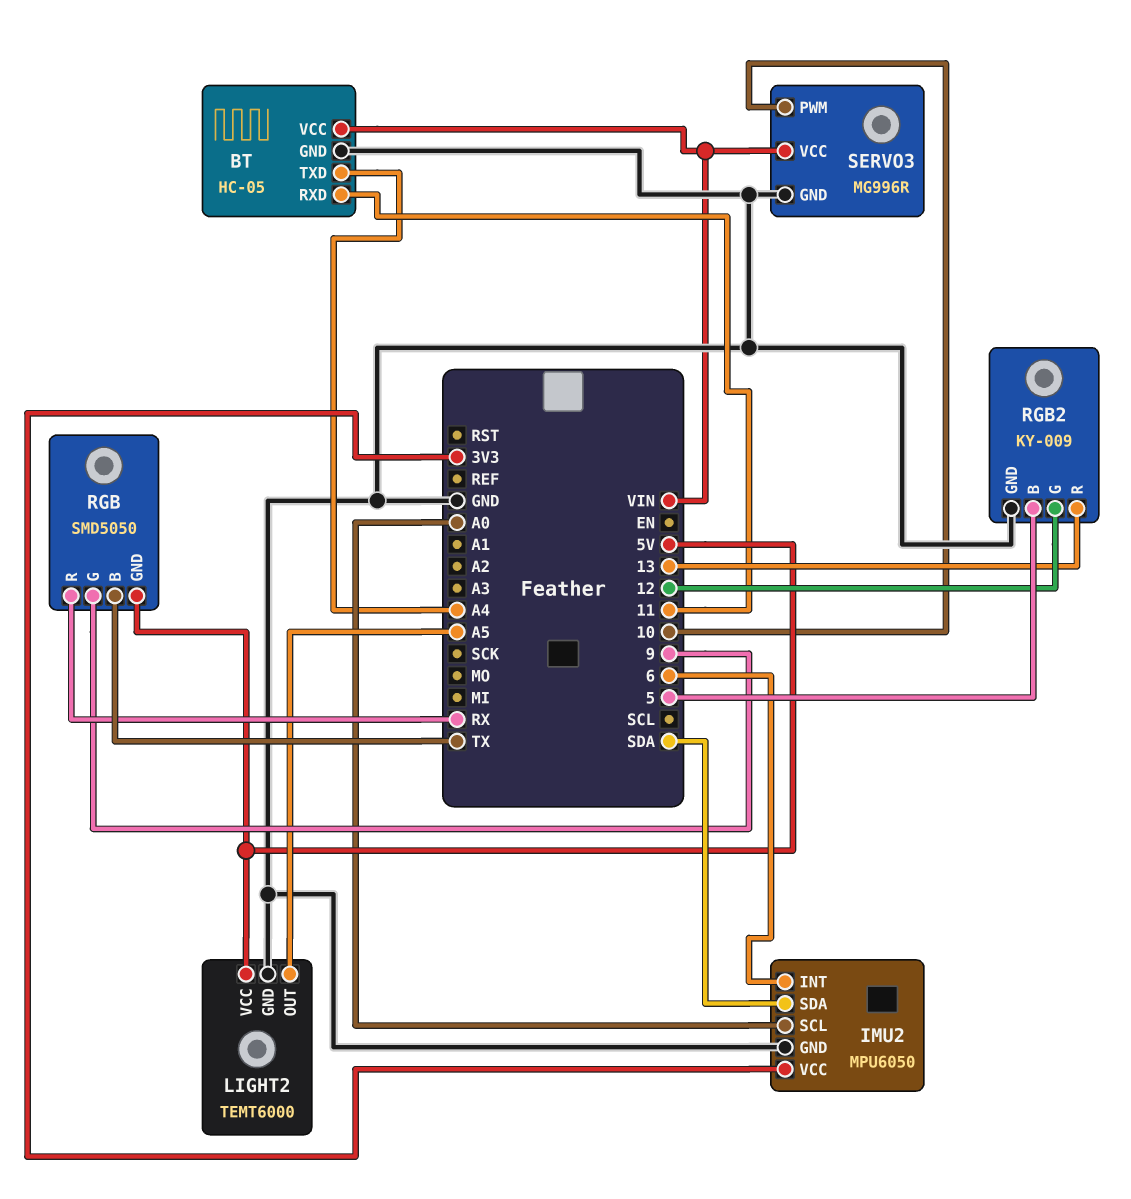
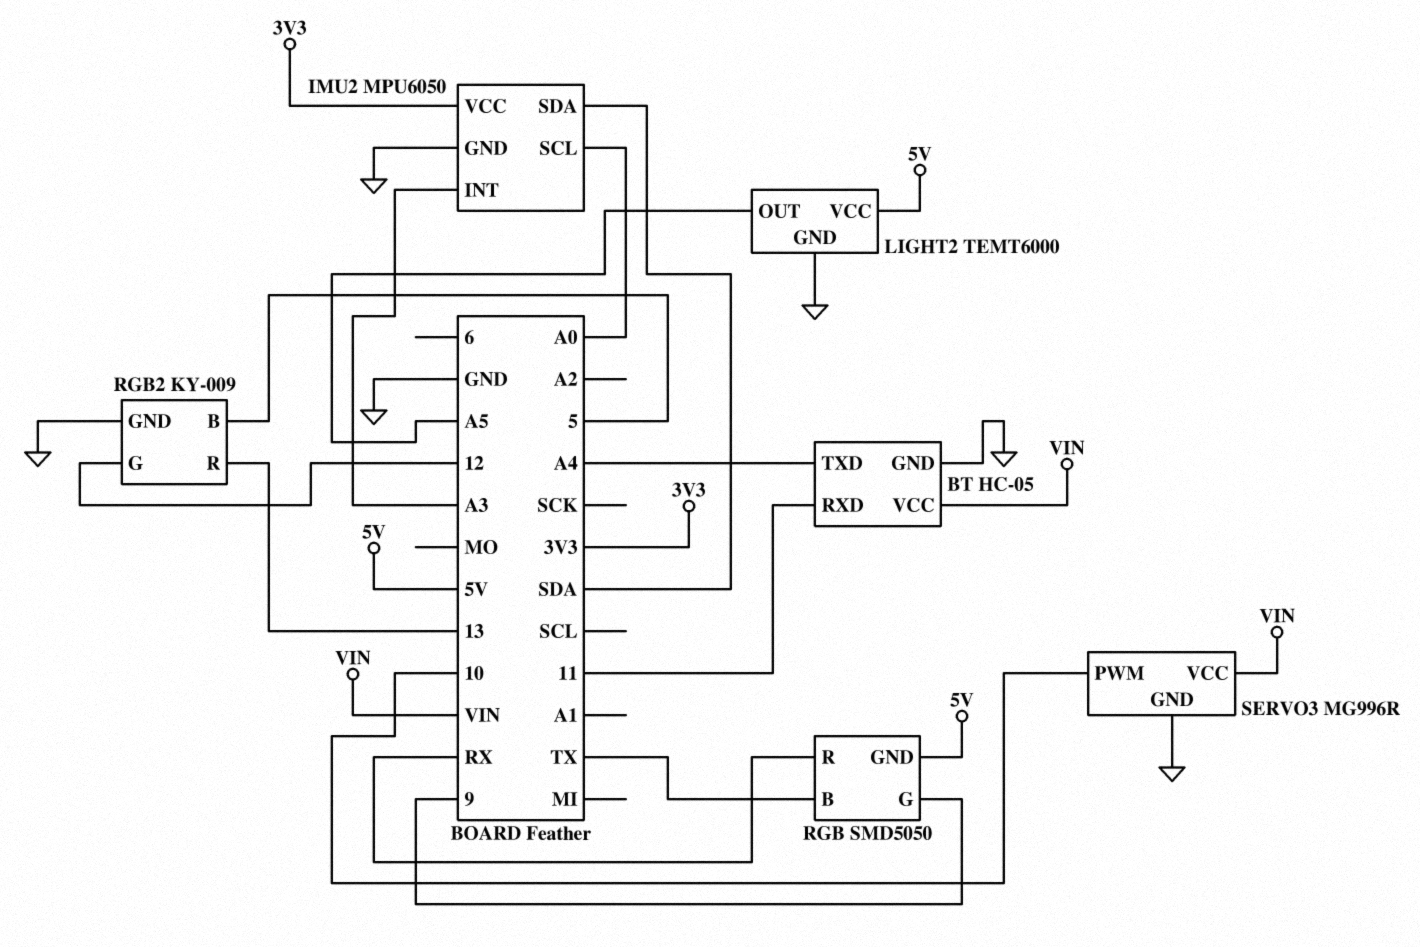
IMU2 pin INT: 6 -> A3

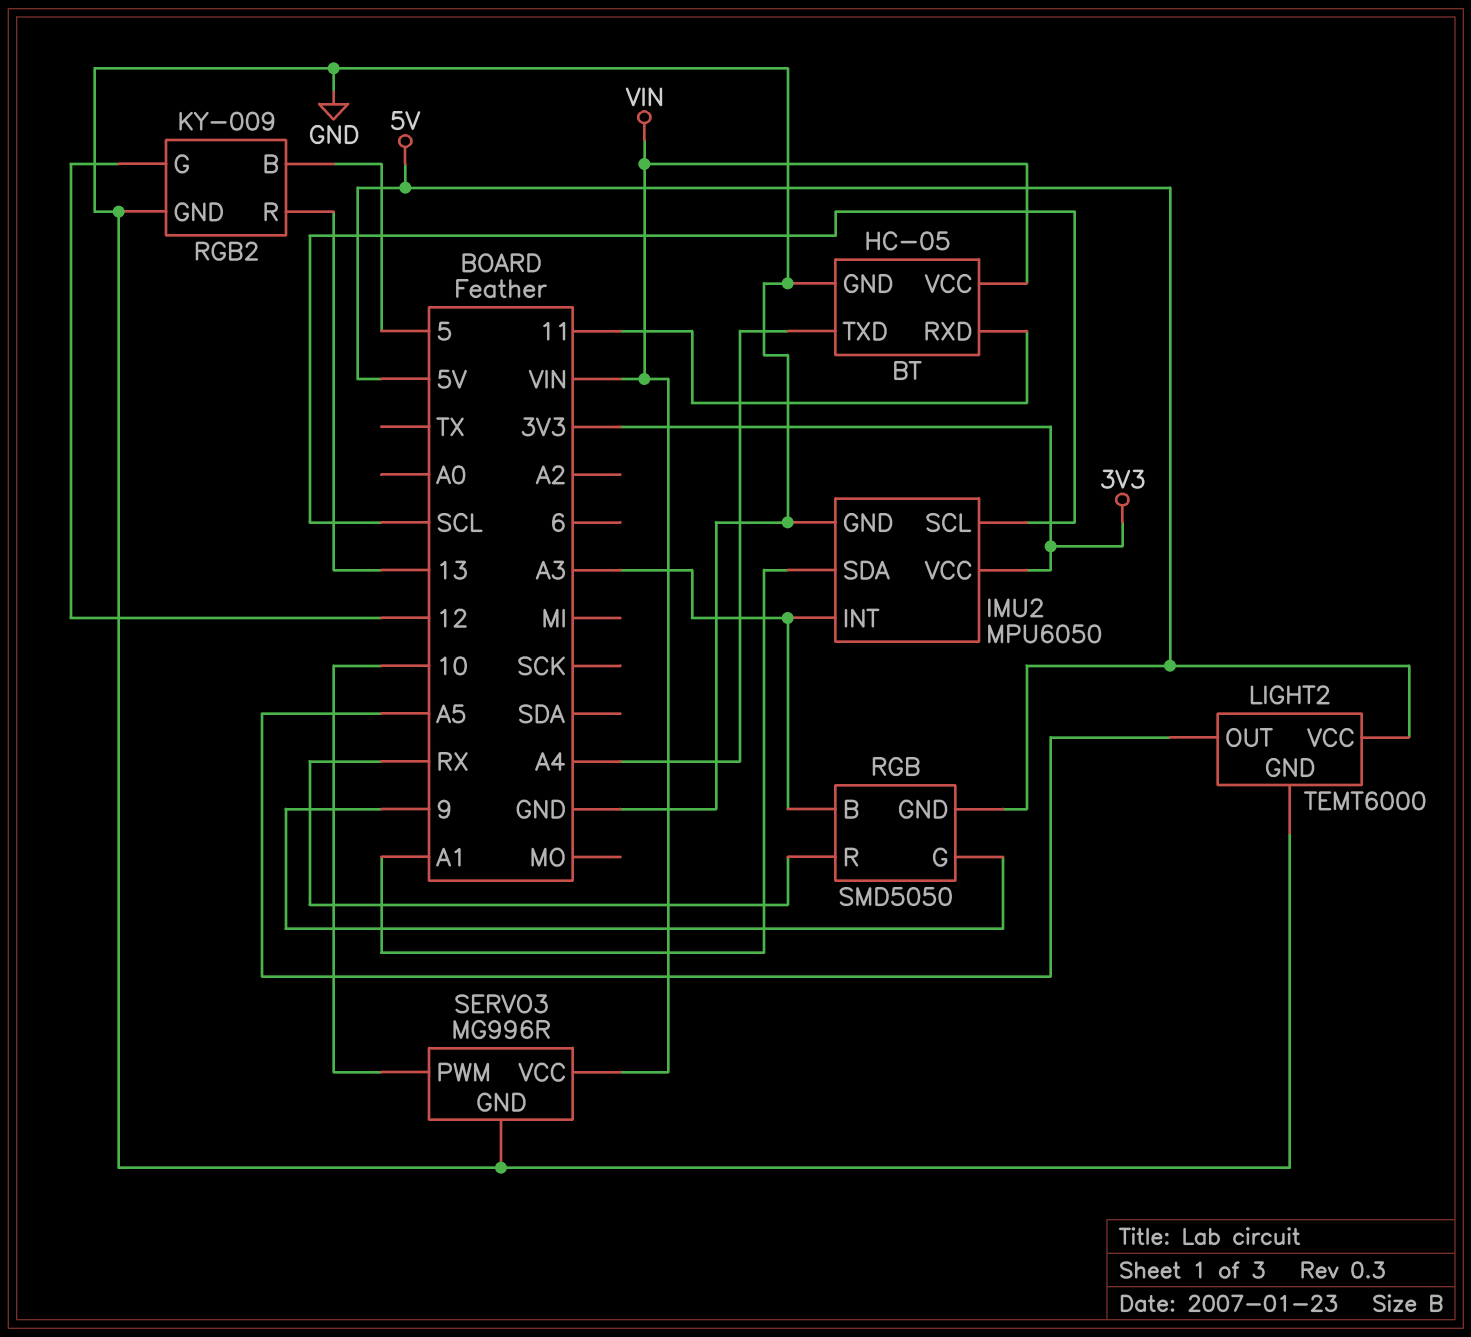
IMU2 pin SCL: A0 -> SCL
IMU2 pin SDA: SDA -> A1
RGB pin B: TX -> A3

